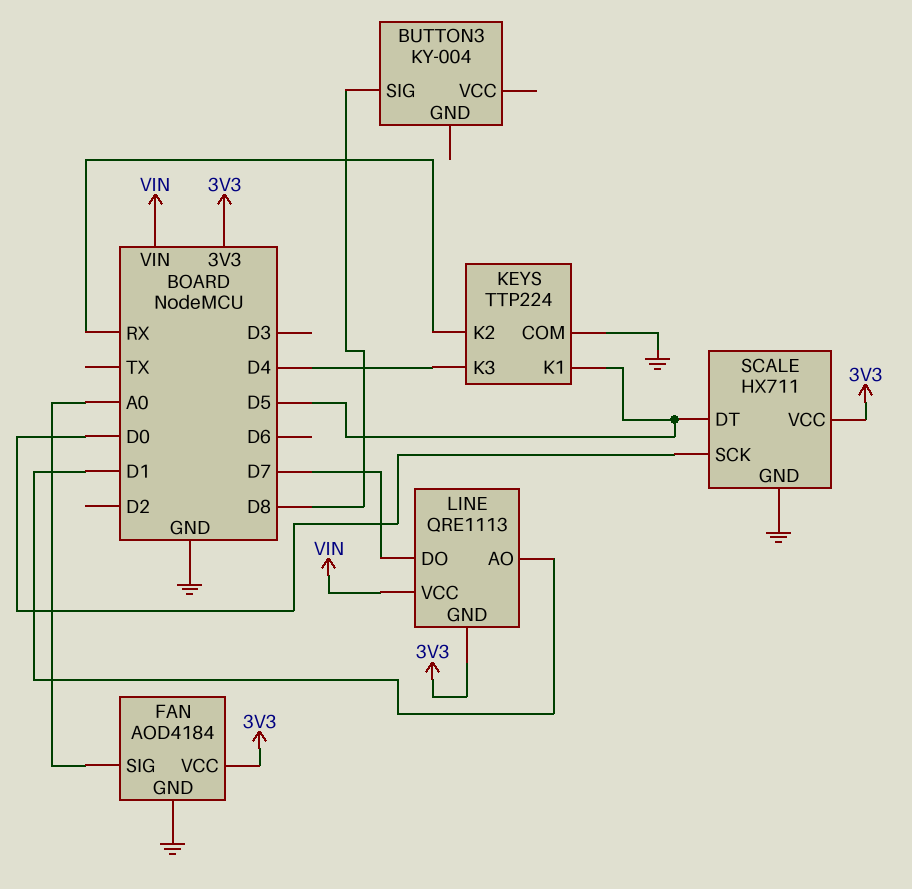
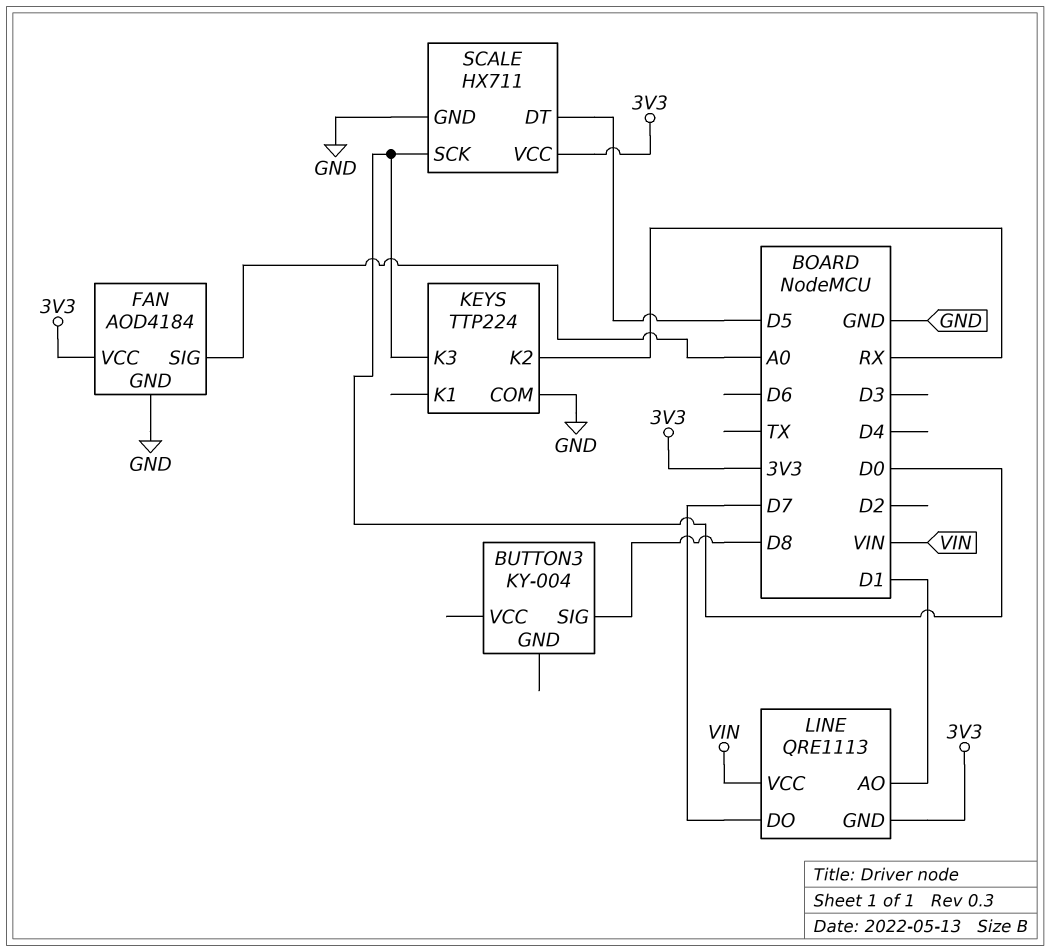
KEYS pin K1: D5 -> none
KEYS pin K3: D4 -> D0

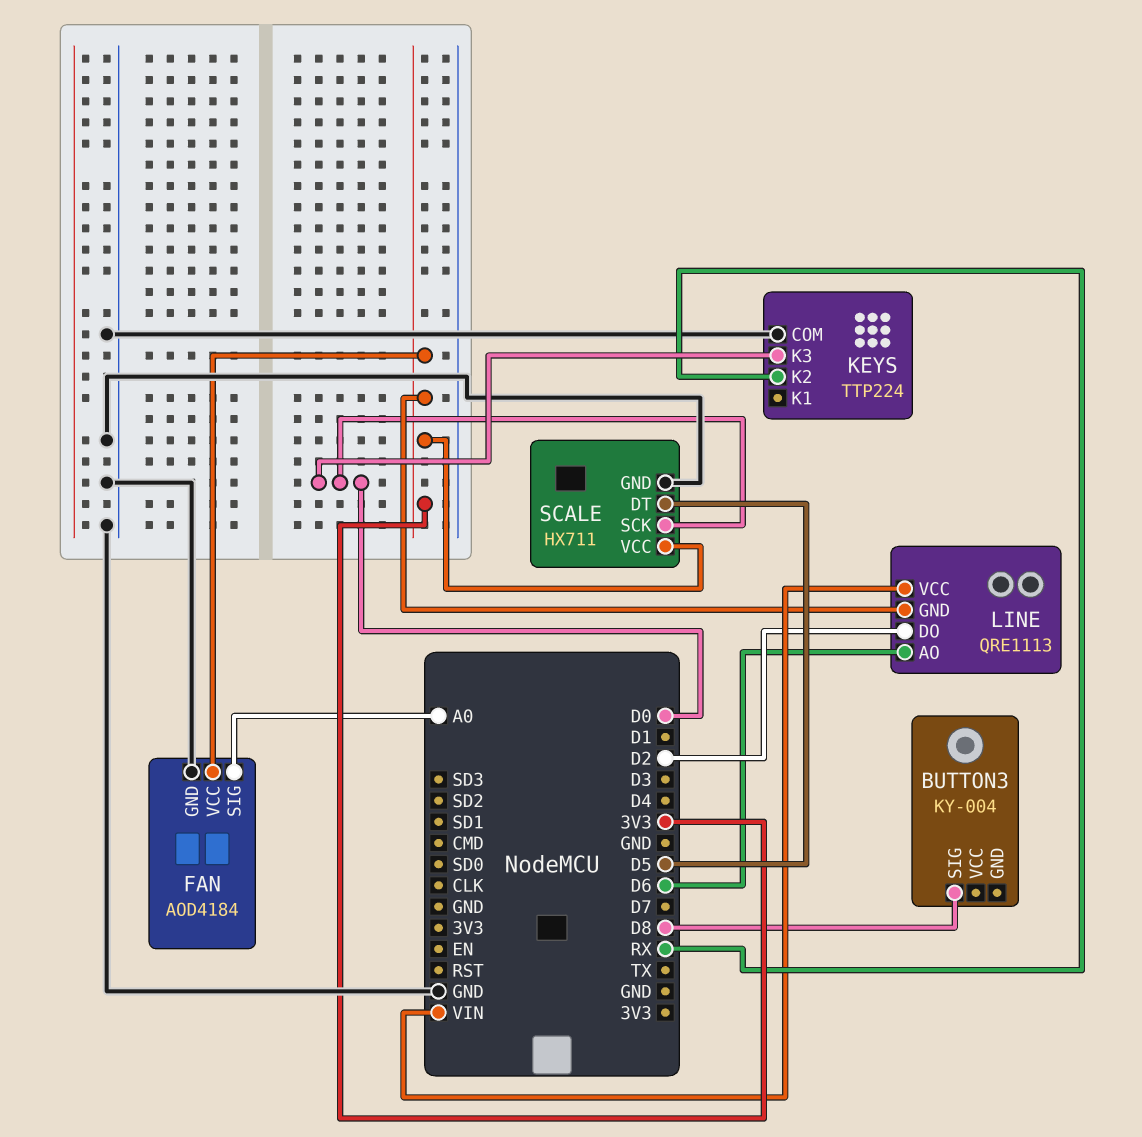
LINE pin AO: D1 -> D6
LINE pin DO: D7 -> D2

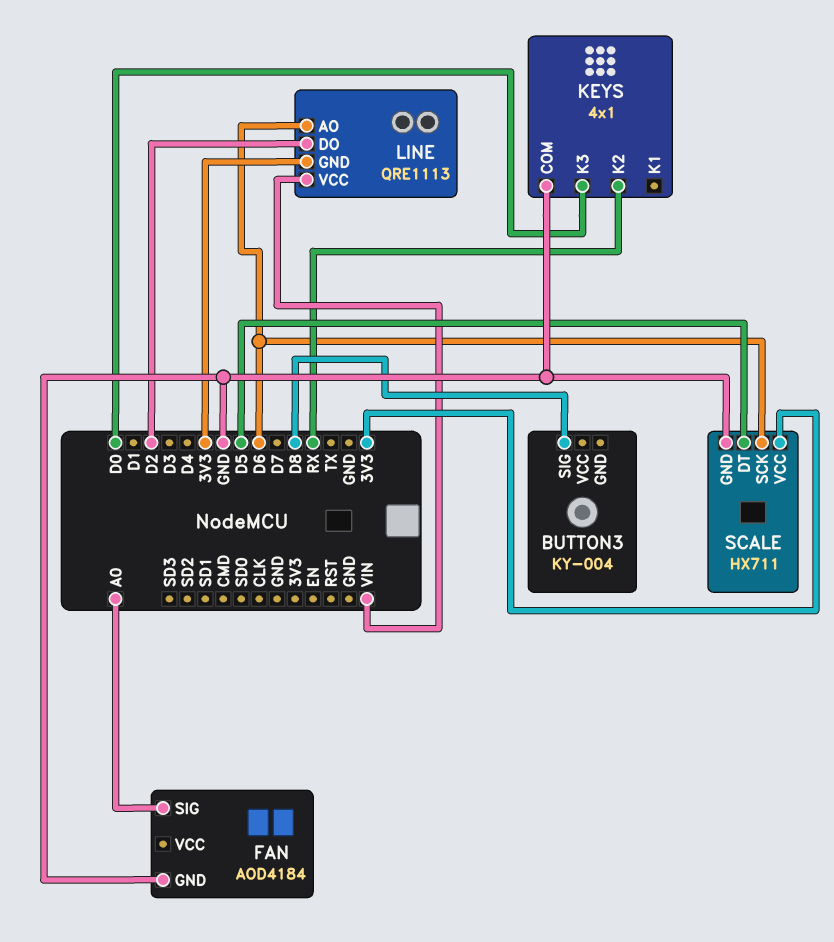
FAN pin VCC: 3V3 -> none
KEYS: TTP224 -> 4x1
SCALE pin SCK: D0 -> D6

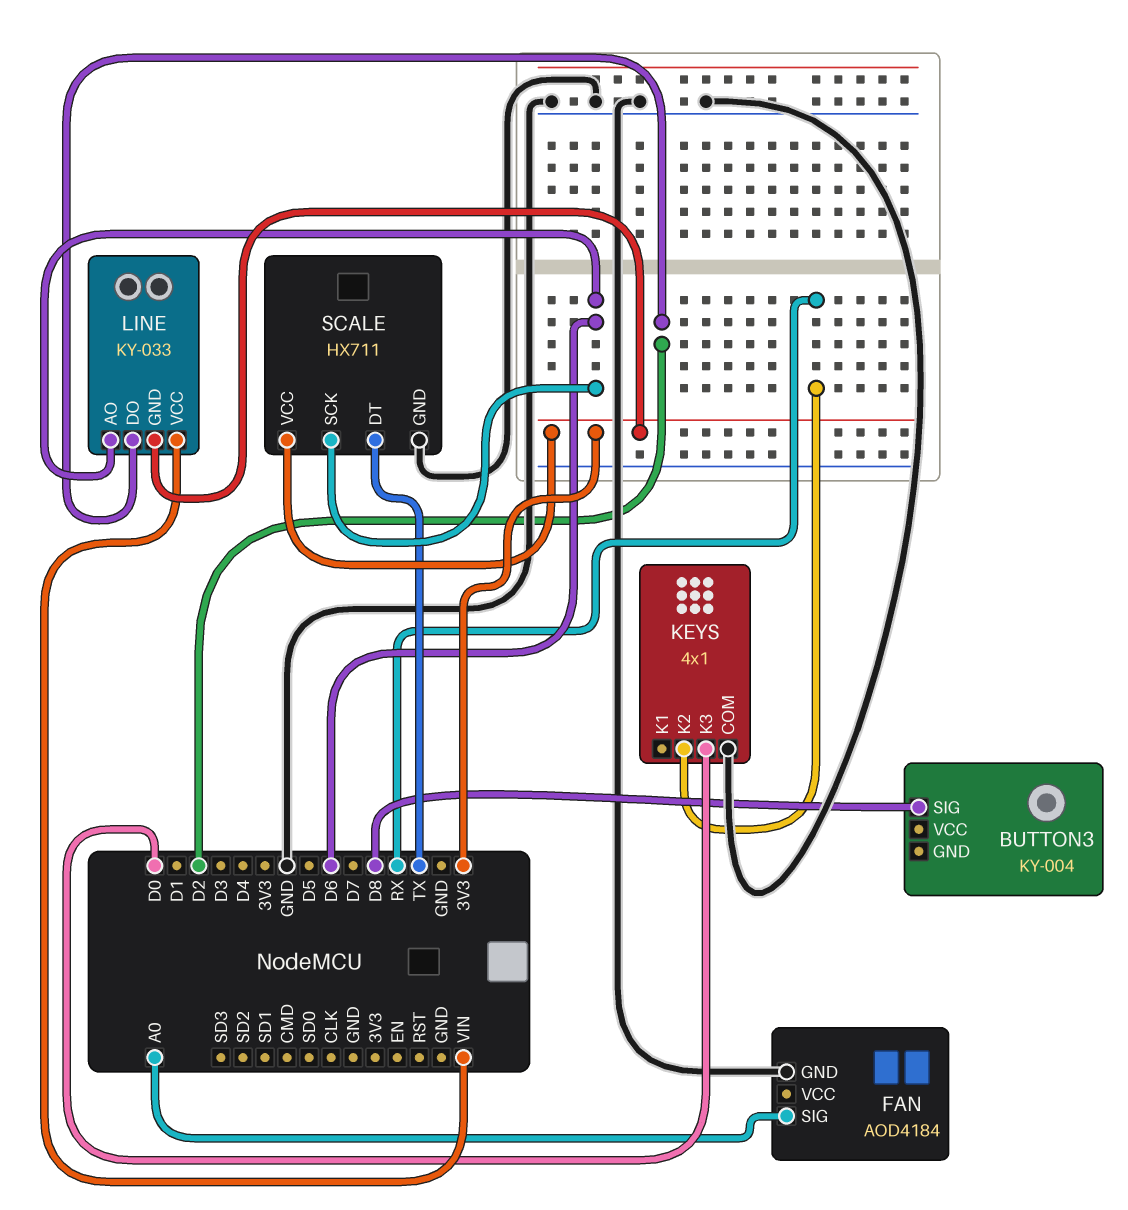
LINE: QRE1113 -> KY-033
SCALE pin DT: D5 -> TX

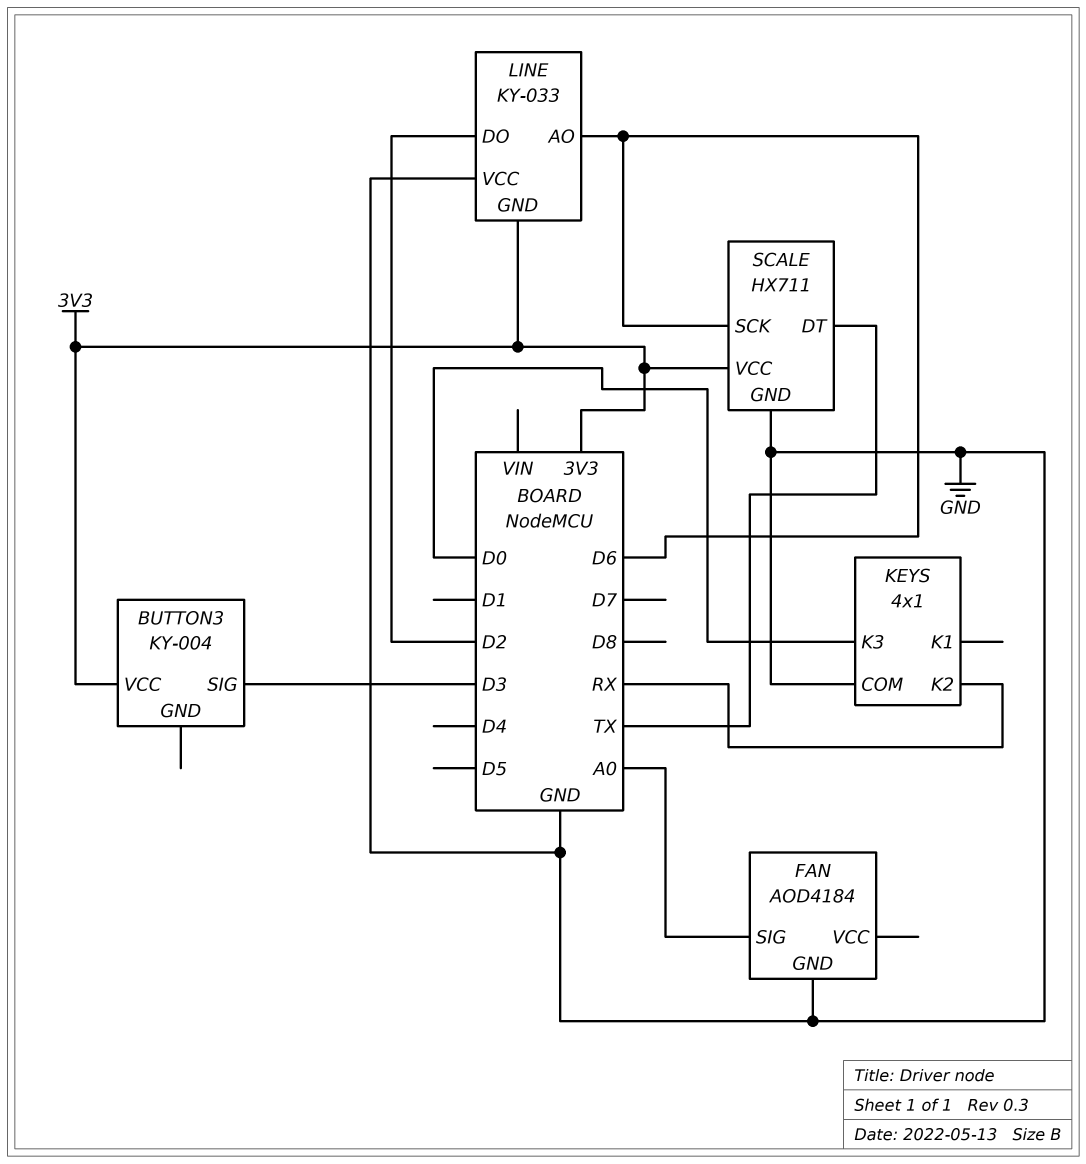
BUTTON3 pin SIG: D8 -> D3
BUTTON3 pin VCC: none -> 3V3
LINE pin VCC: VIN -> GND

